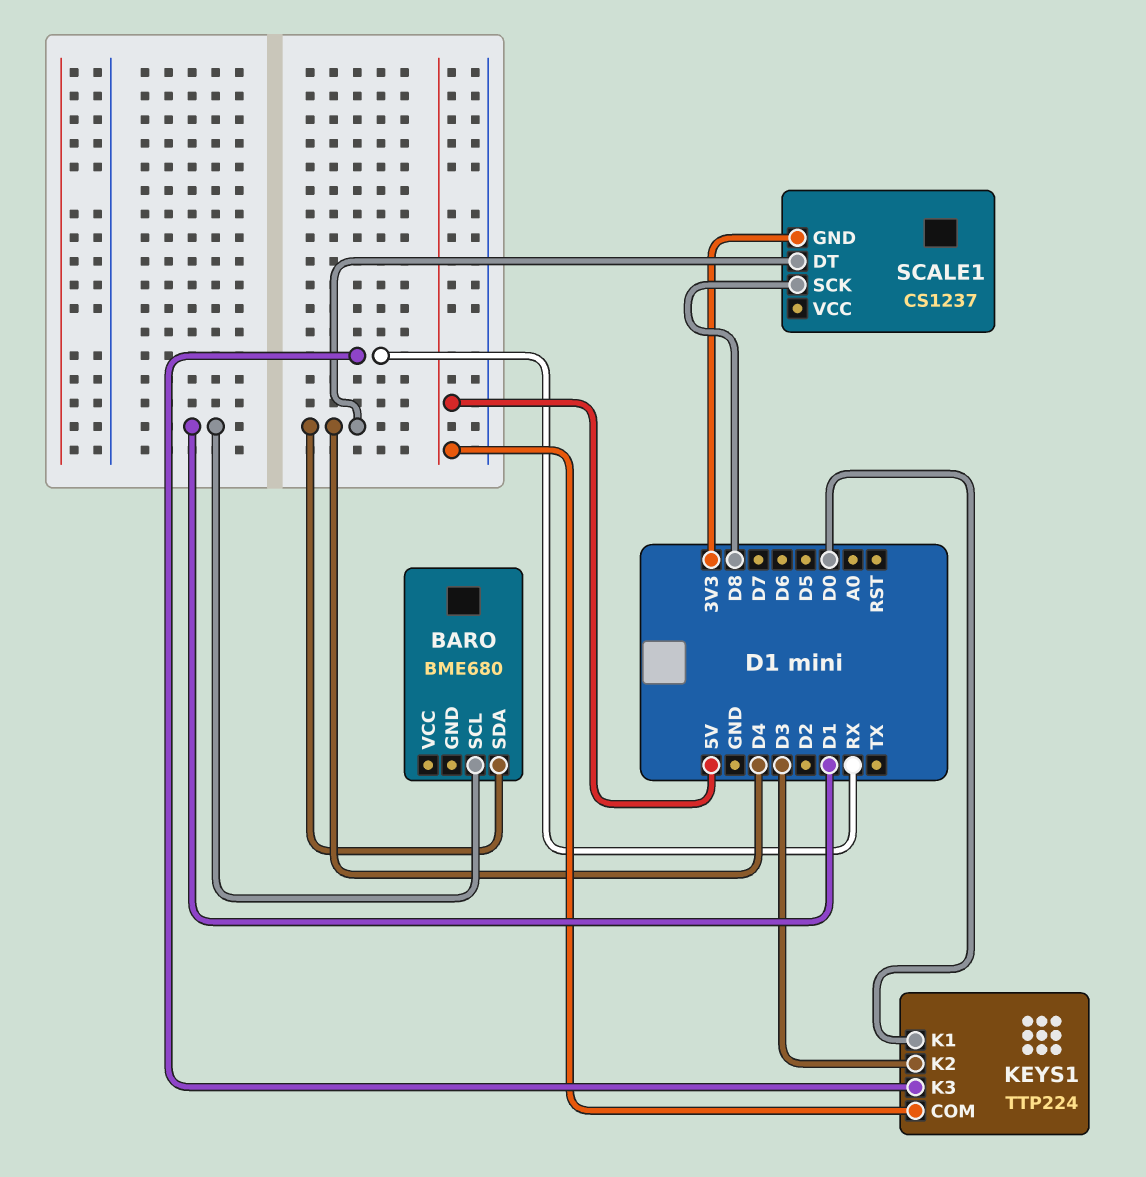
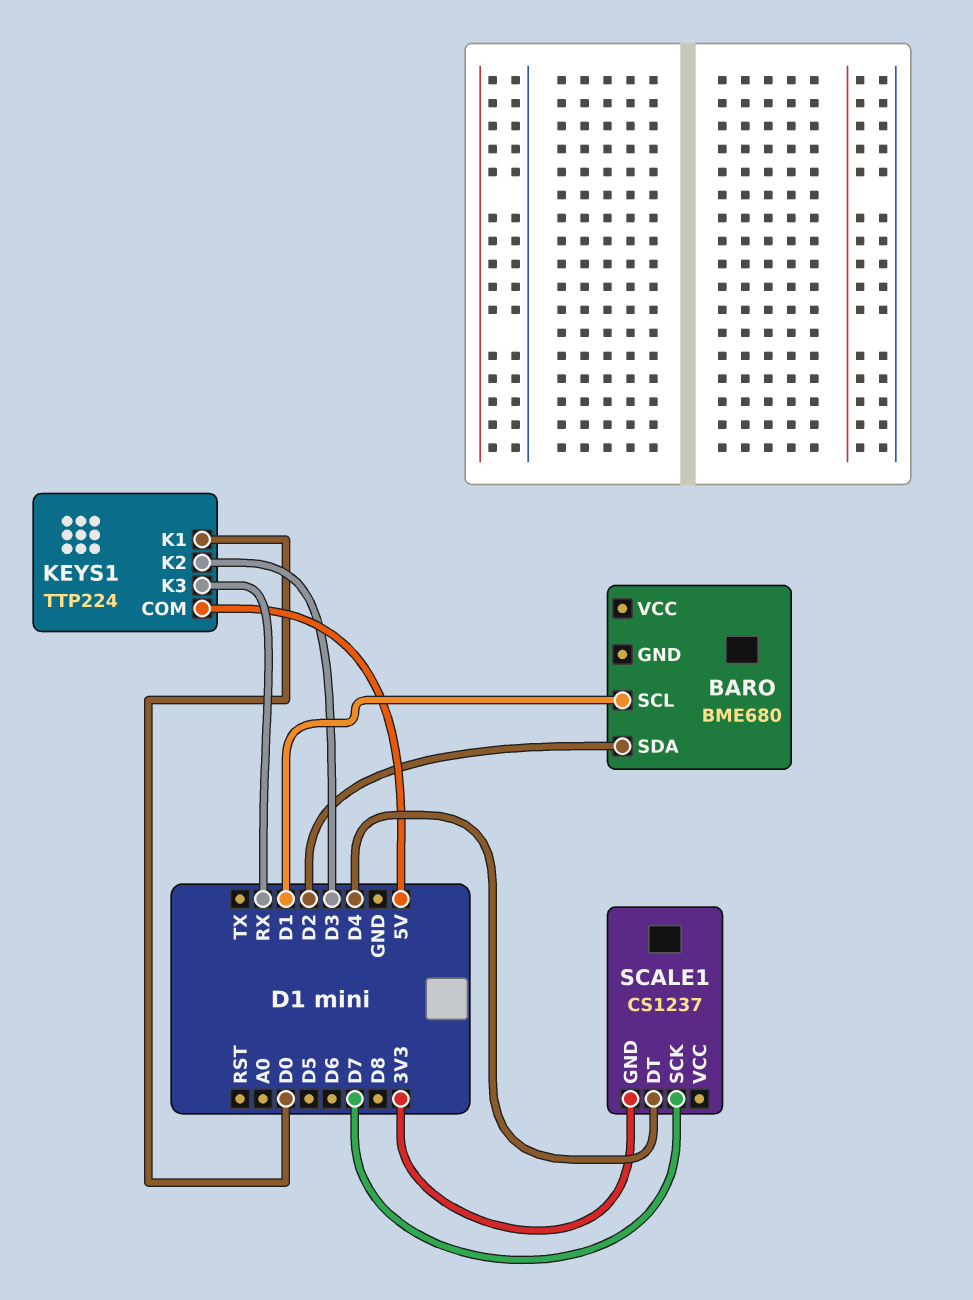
BARO pin SDA: D4 -> D2
SCALE1 pin SCK: D8 -> D7

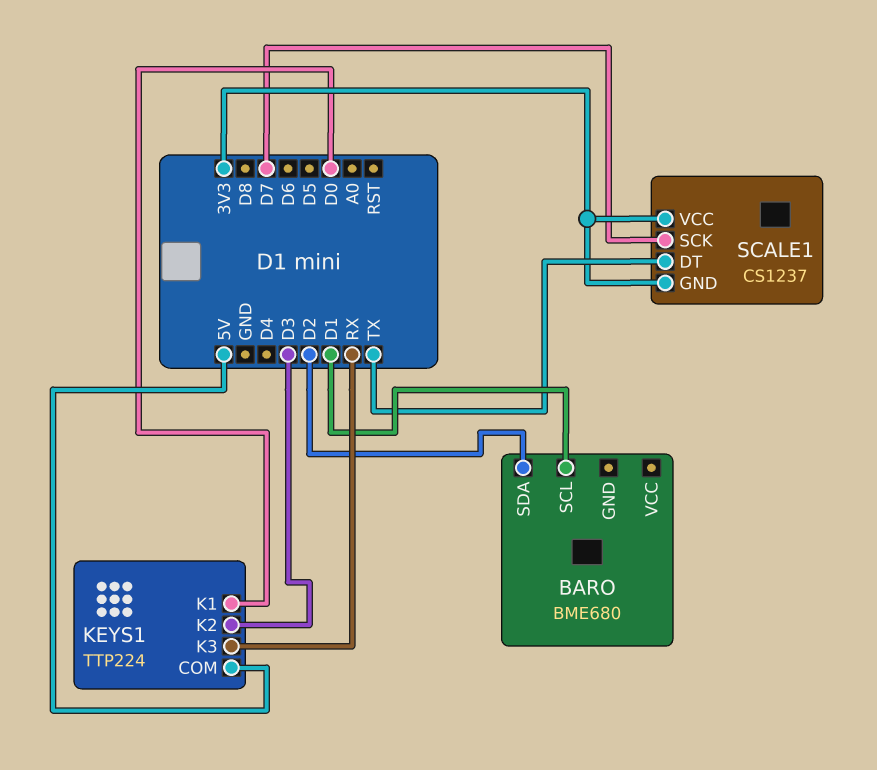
SCALE1 pin DT: D4 -> TX
SCALE1 pin VCC: none -> 3V3

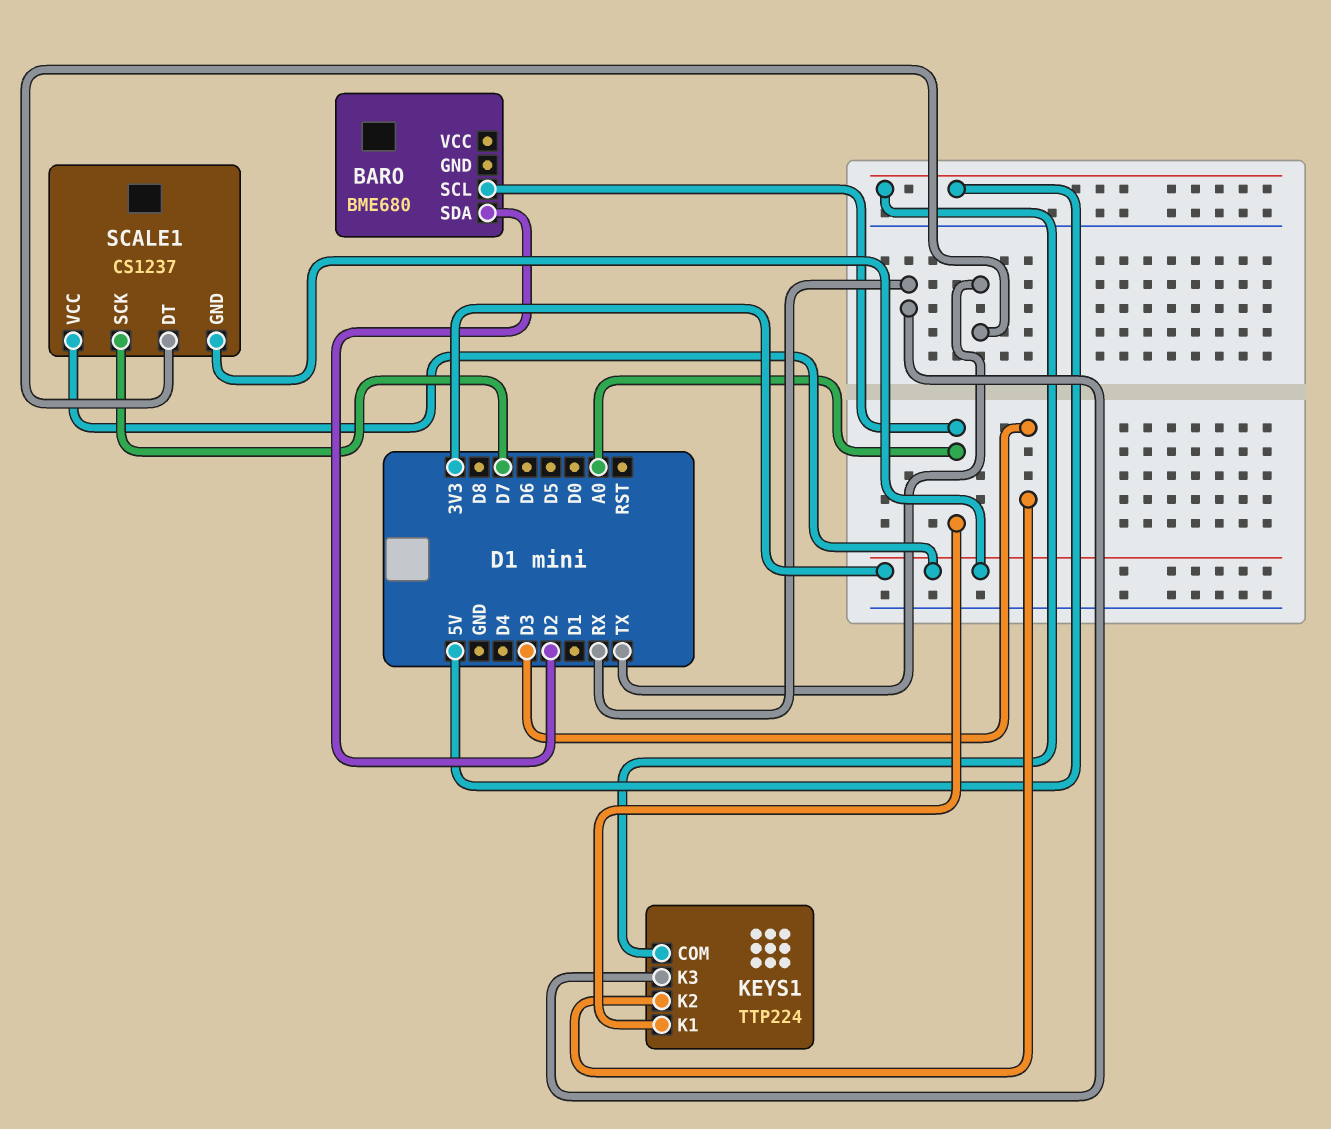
BARO pin SCL: D1 -> A0
KEYS1 pin K1: D0 -> A0

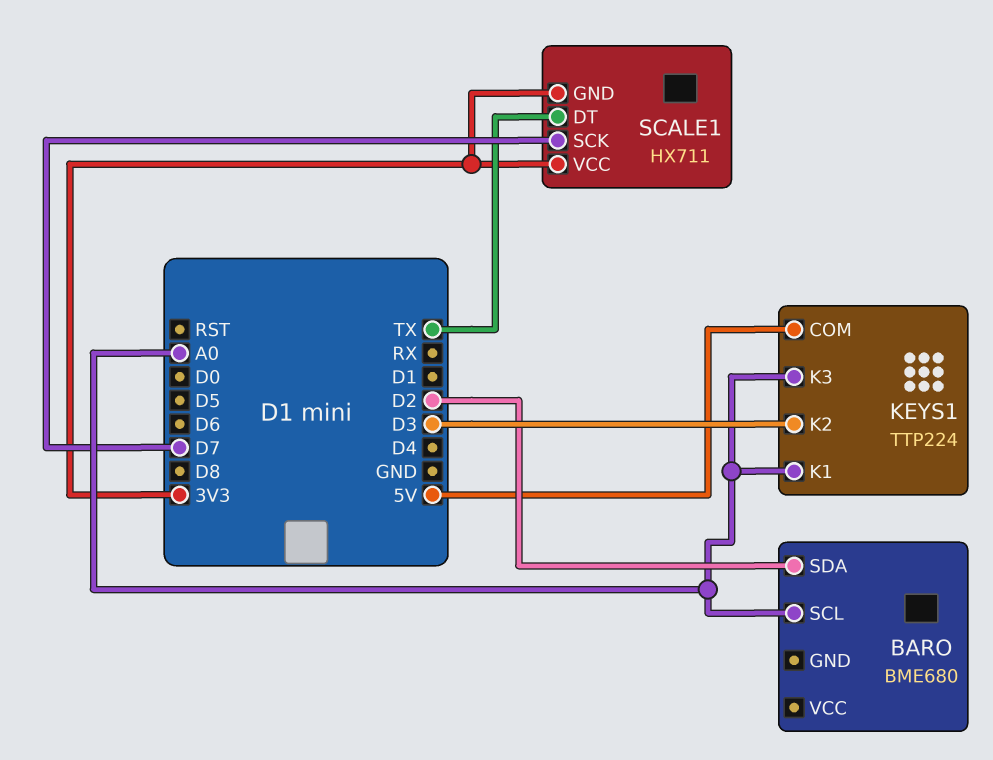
KEYS1 pin K3: RX -> A0
SCALE1: CS1237 -> HX711

